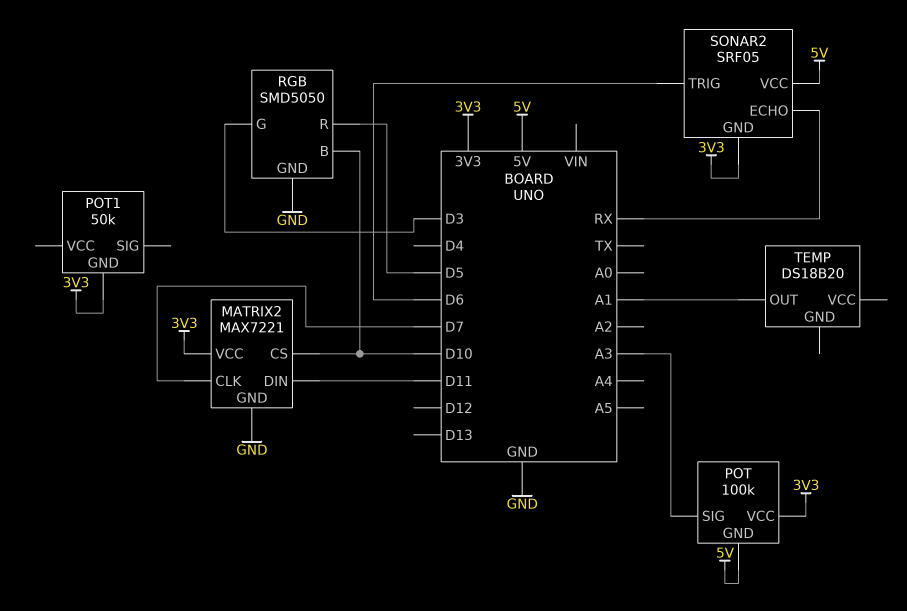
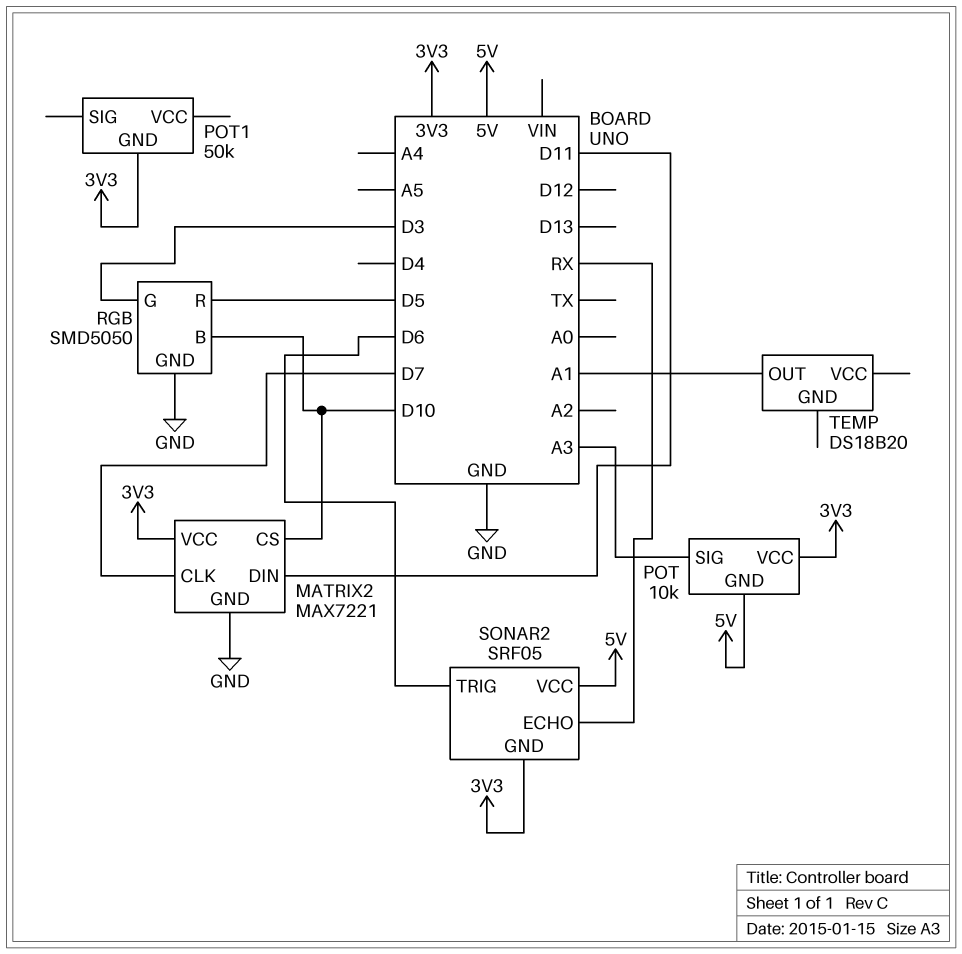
POT: 100k -> 10k

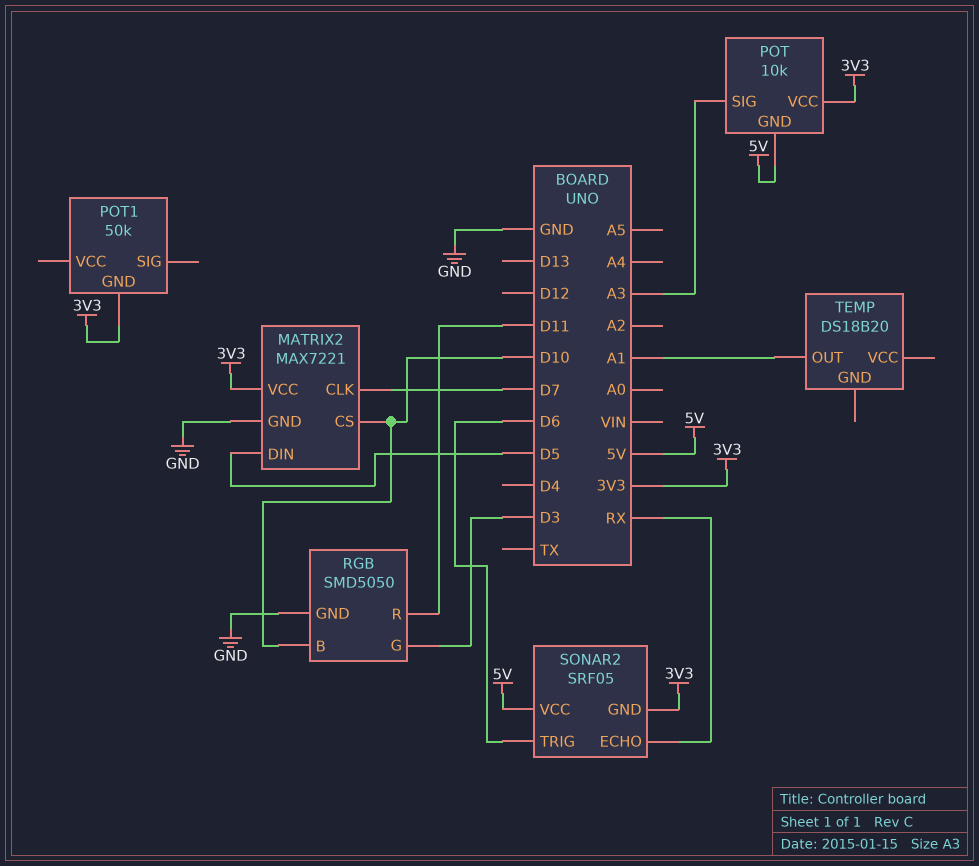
MATRIX2 pin DIN: D11 -> D5
RGB pin R: D5 -> D11

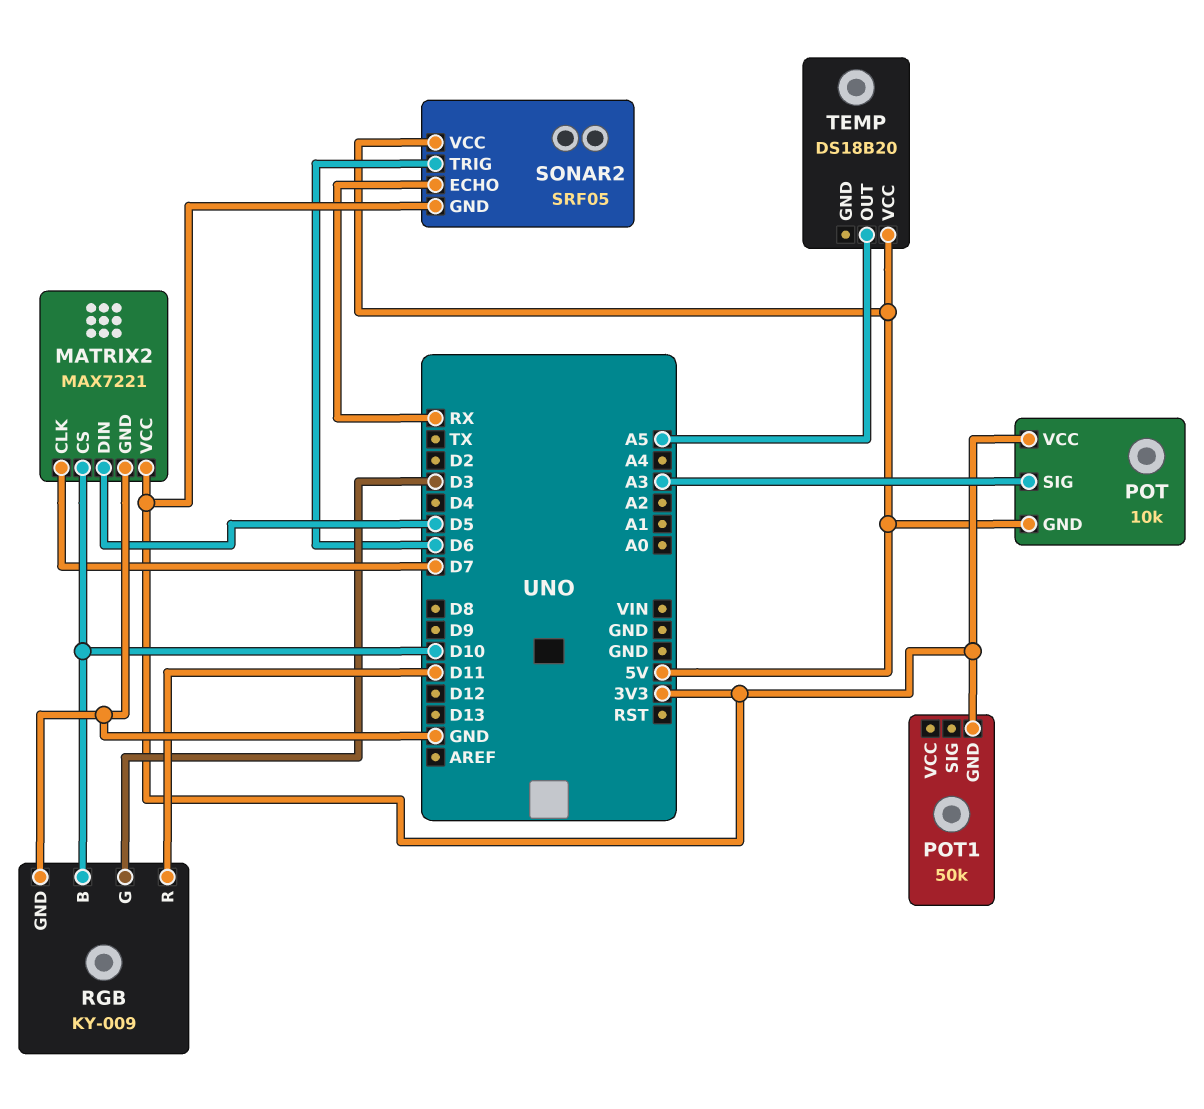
RGB: SMD5050 -> KY-009
TEMP pin OUT: A1 -> A5
TEMP pin VCC: none -> 5V

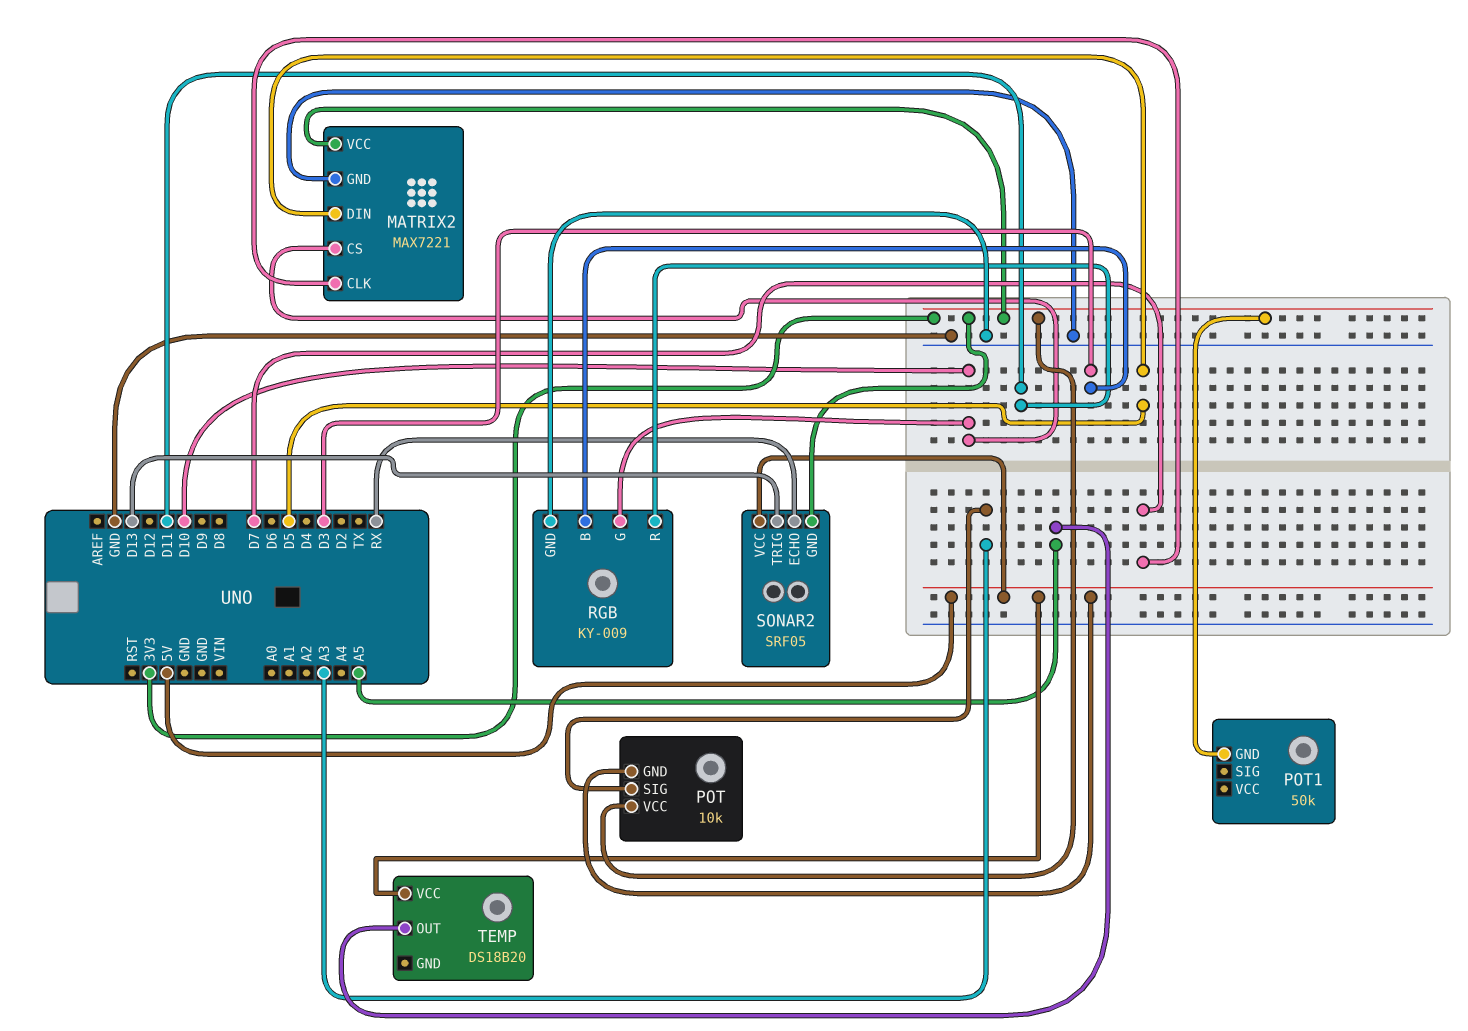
RGB pin B: D10 -> D3
RGB pin G: D3 -> D10
SONAR2 pin TRIG: D6 -> D13

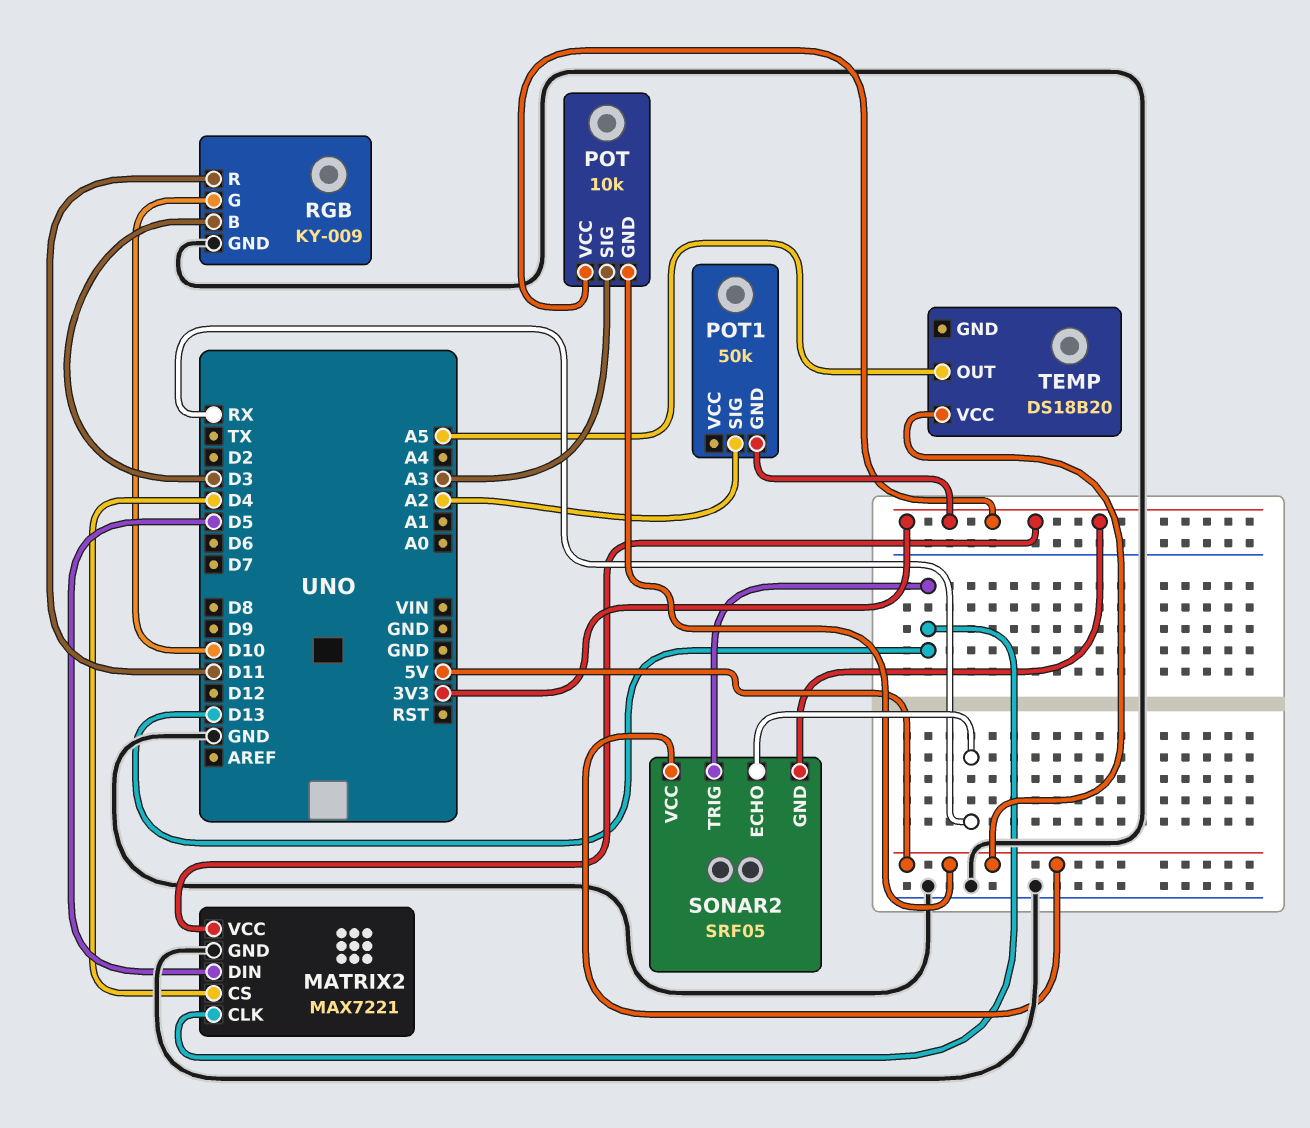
MATRIX2 pin CLK: D7 -> D13
MATRIX2 pin CS: D10 -> D4
POT1 pin SIG: none -> A2

